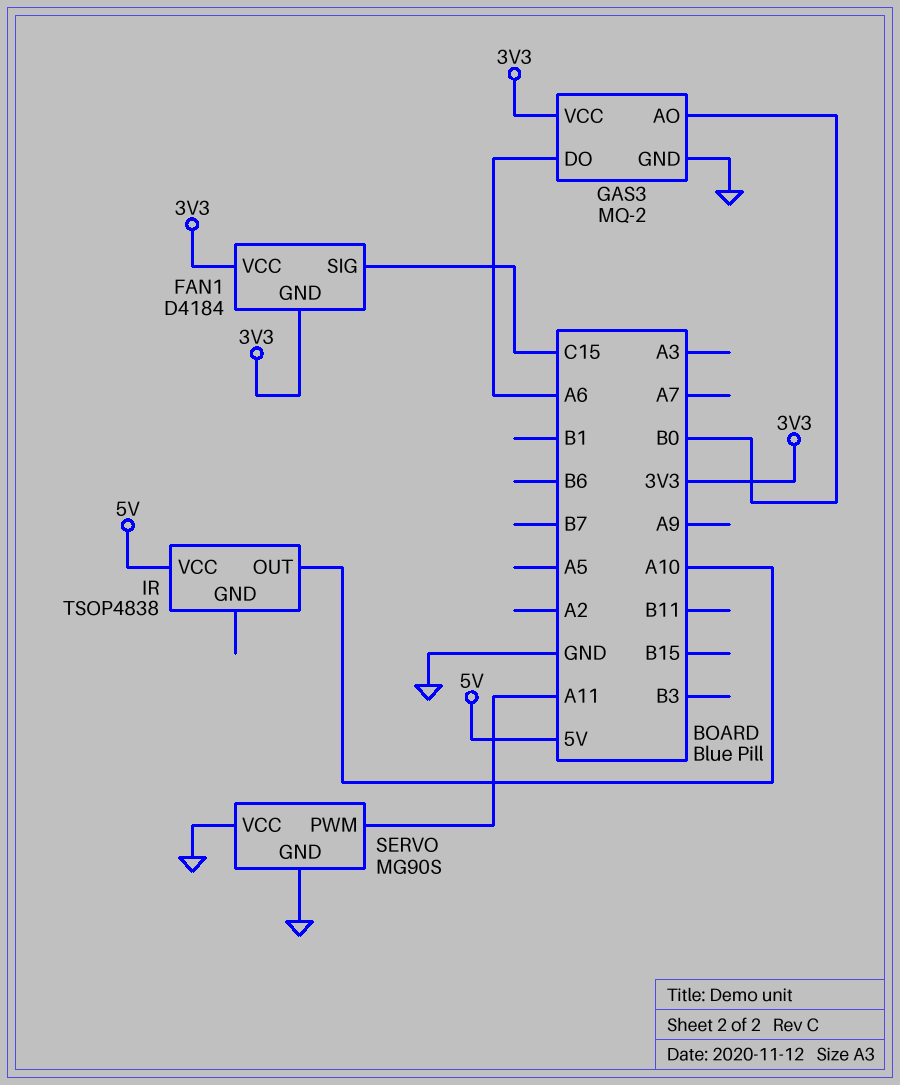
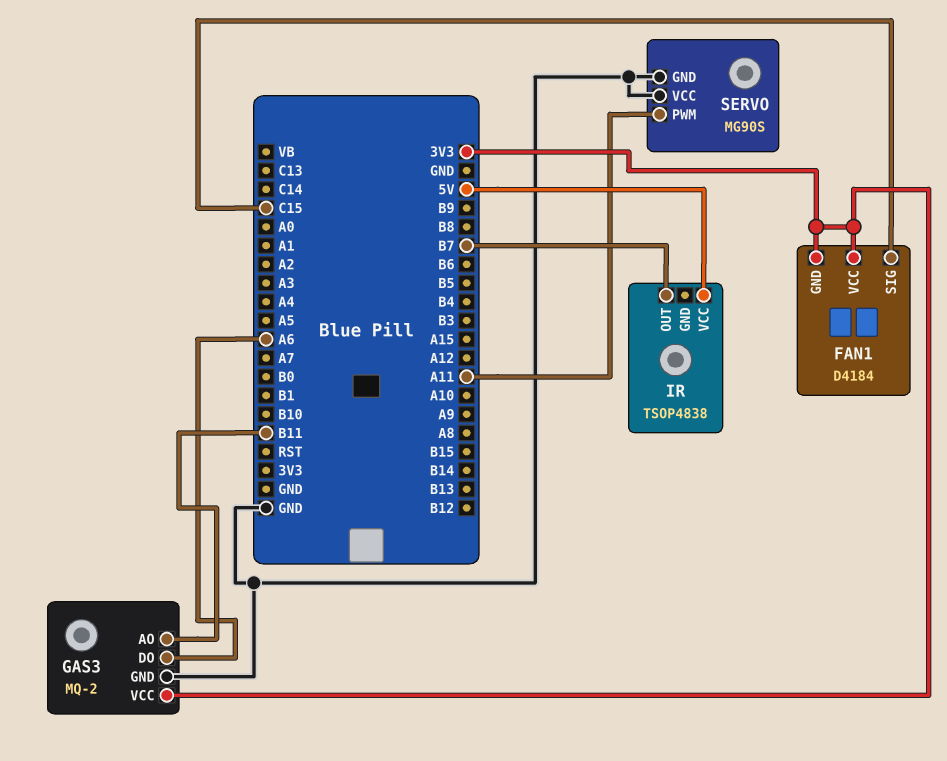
GAS3 pin AO: B0 -> B11
IR pin OUT: A10 -> B7

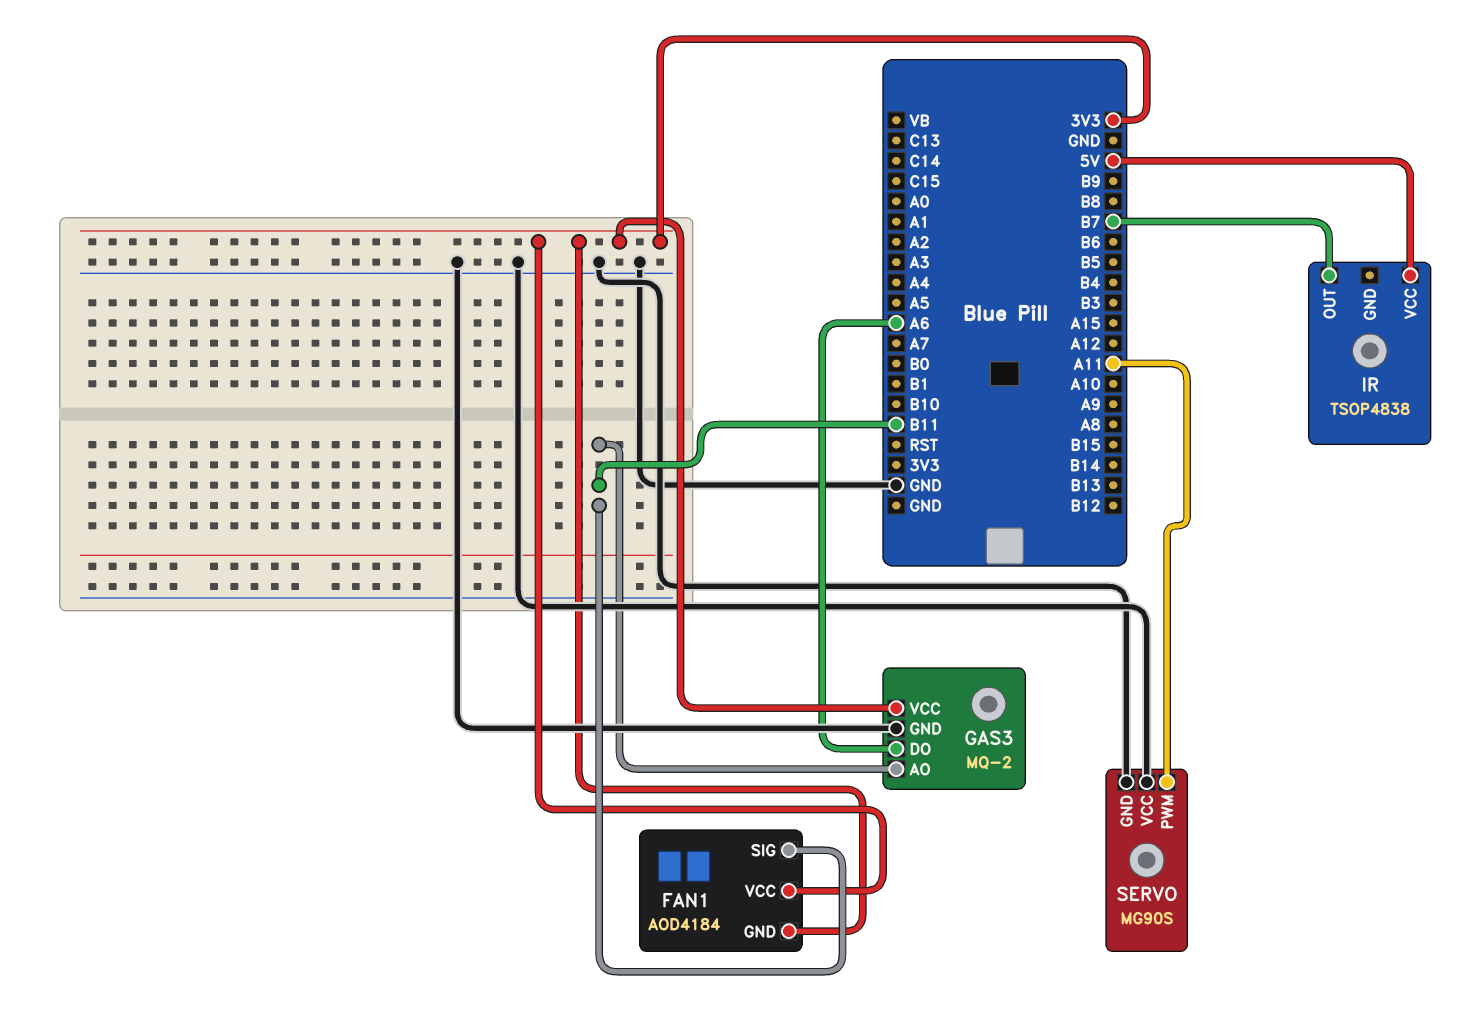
FAN1: D4184 -> AOD4184
FAN1 pin SIG: C15 -> B11

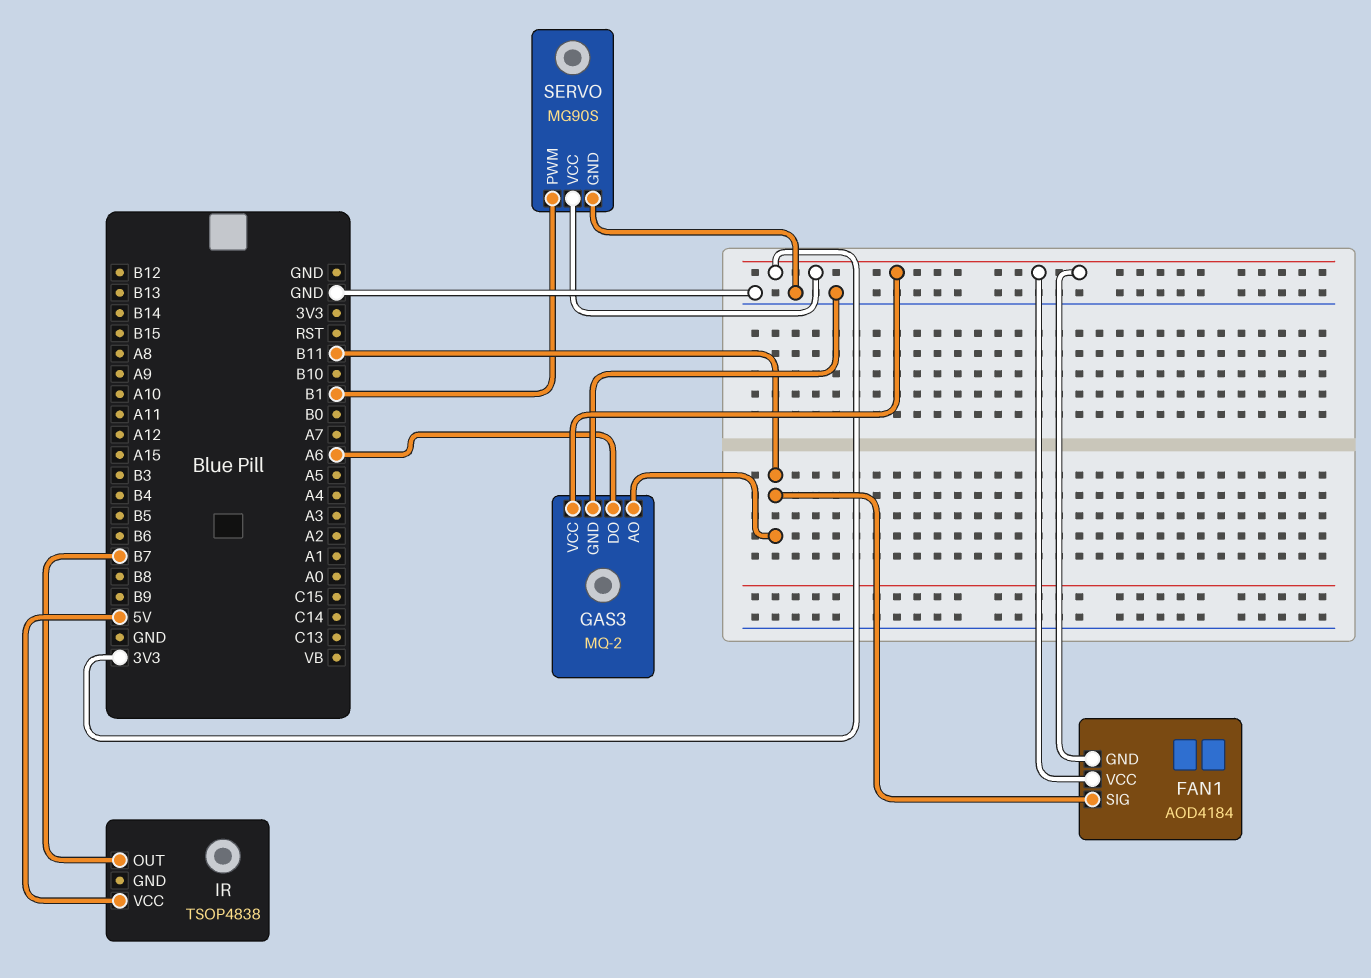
SERVO pin PWM: A11 -> B1
SERVO pin VCC: GND -> 3V3

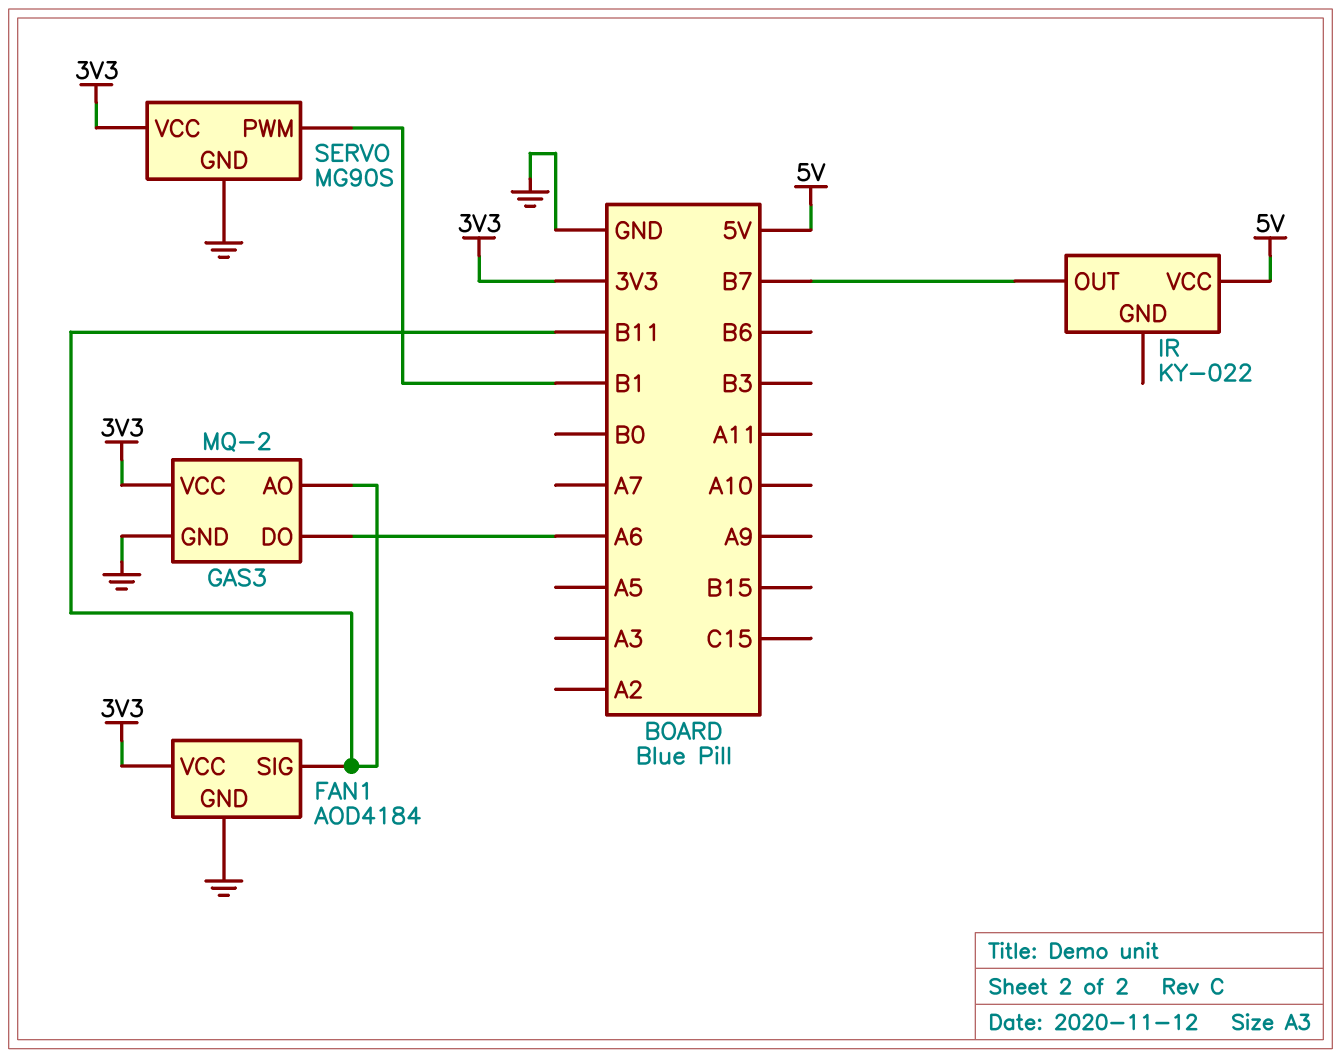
FAN1 pin GND: 3V3 -> GND
IR: TSOP4838 -> KY-022

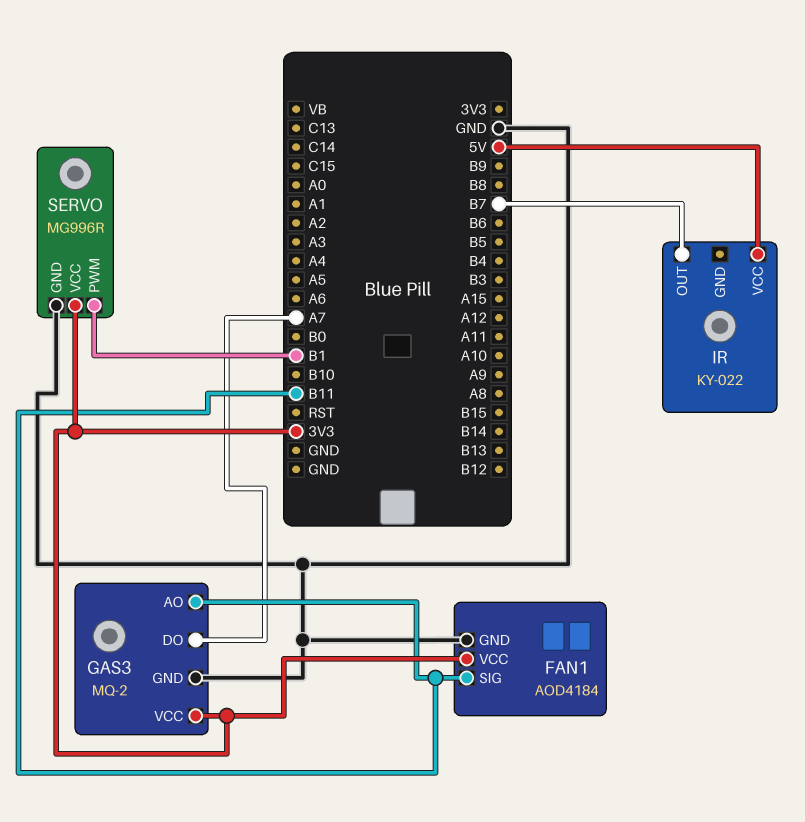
GAS3 pin DO: A6 -> A7
SERVO: MG90S -> MG996R

